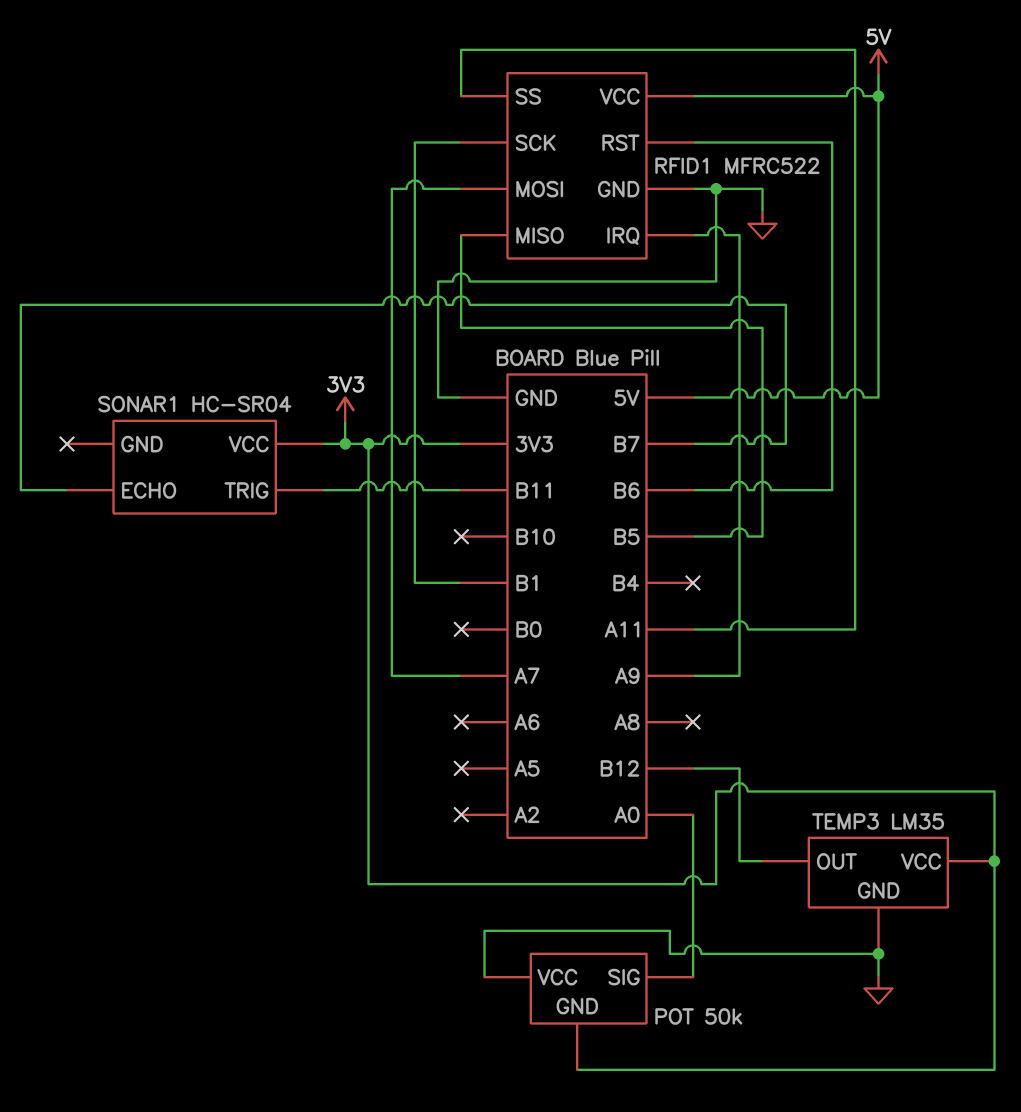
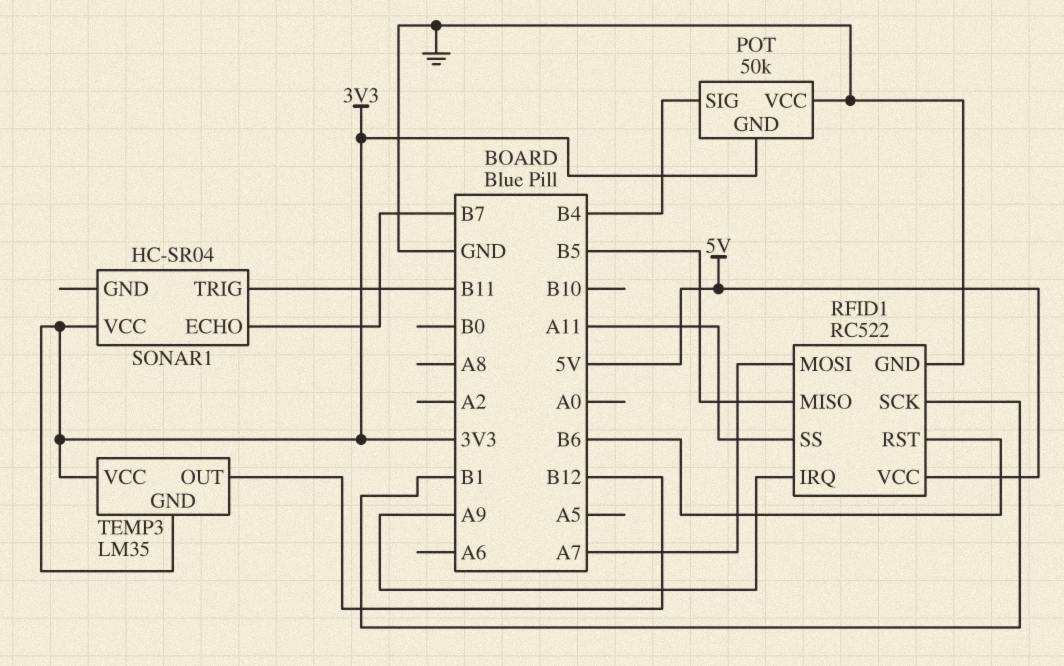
POT pin SIG: A0 -> B4
RFID1: MFRC522 -> RC522
TEMP3 pin GND: GND -> 3V3

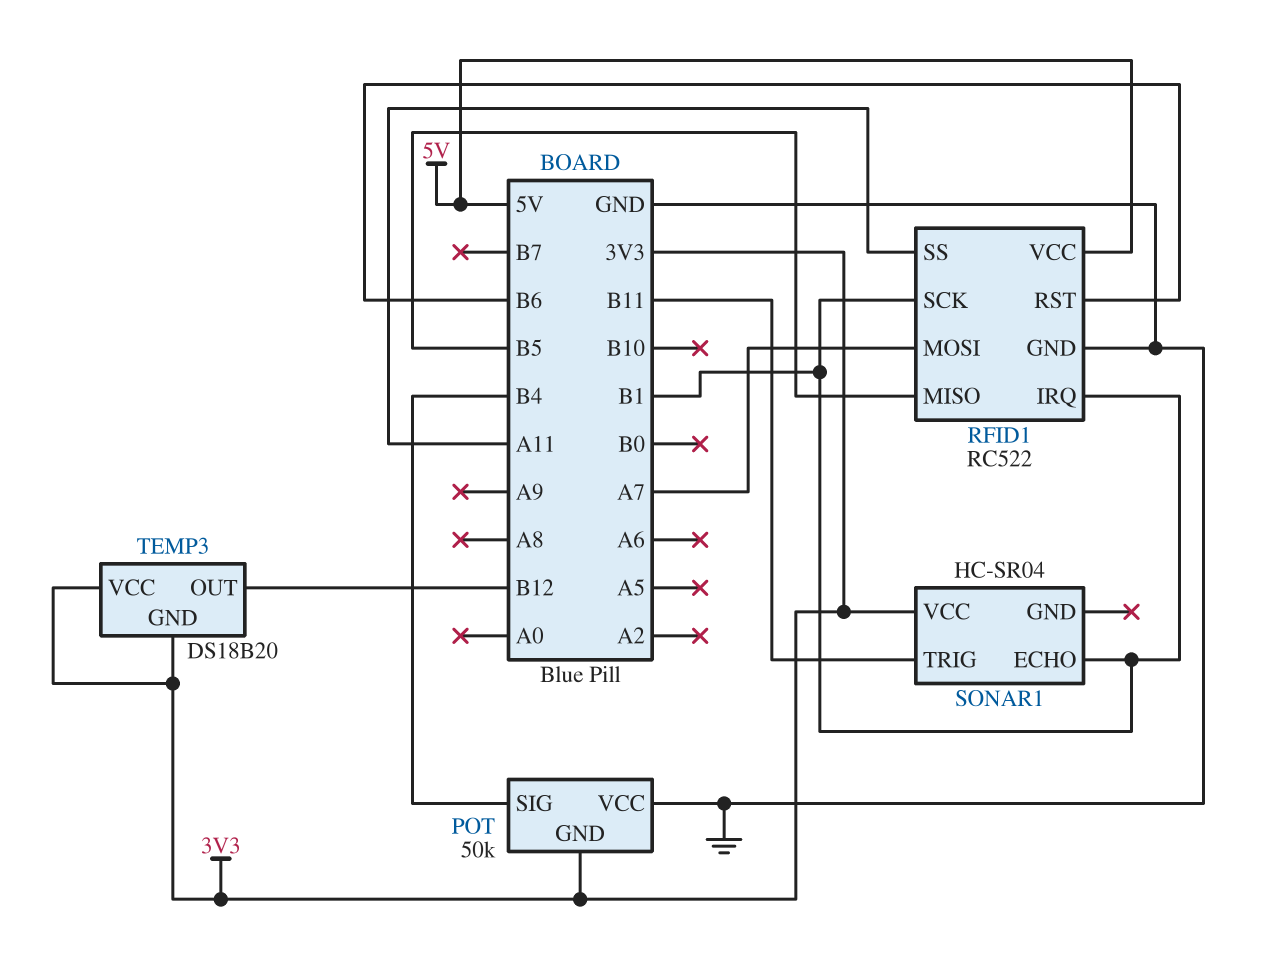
RFID1 pin IRQ: A9 -> B1
SONAR1 pin ECHO: B7 -> B1
TEMP3: LM35 -> DS18B20

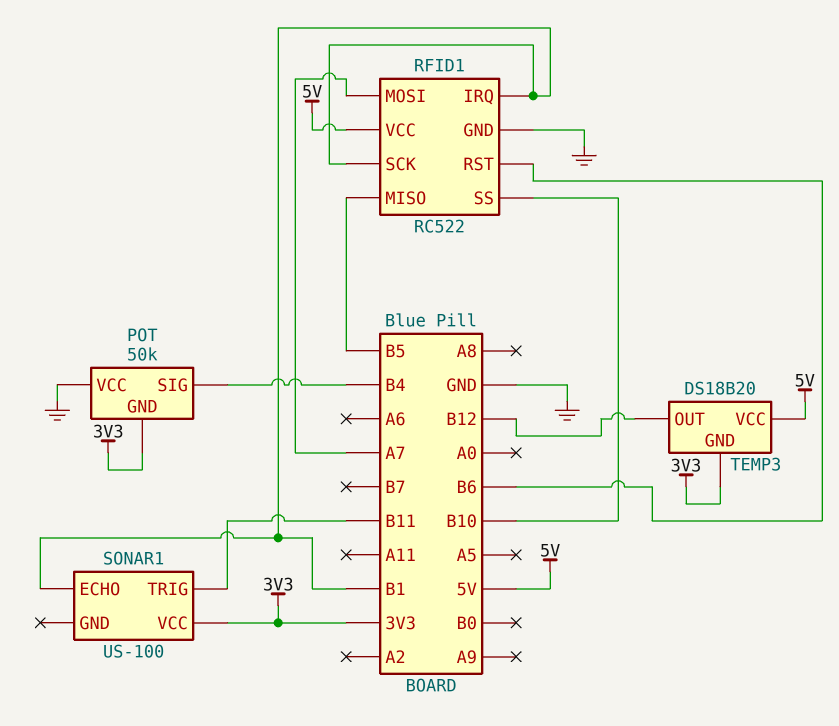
RFID1 pin SS: A11 -> B10
SONAR1: HC-SR04 -> US-100
TEMP3 pin VCC: 3V3 -> 5V

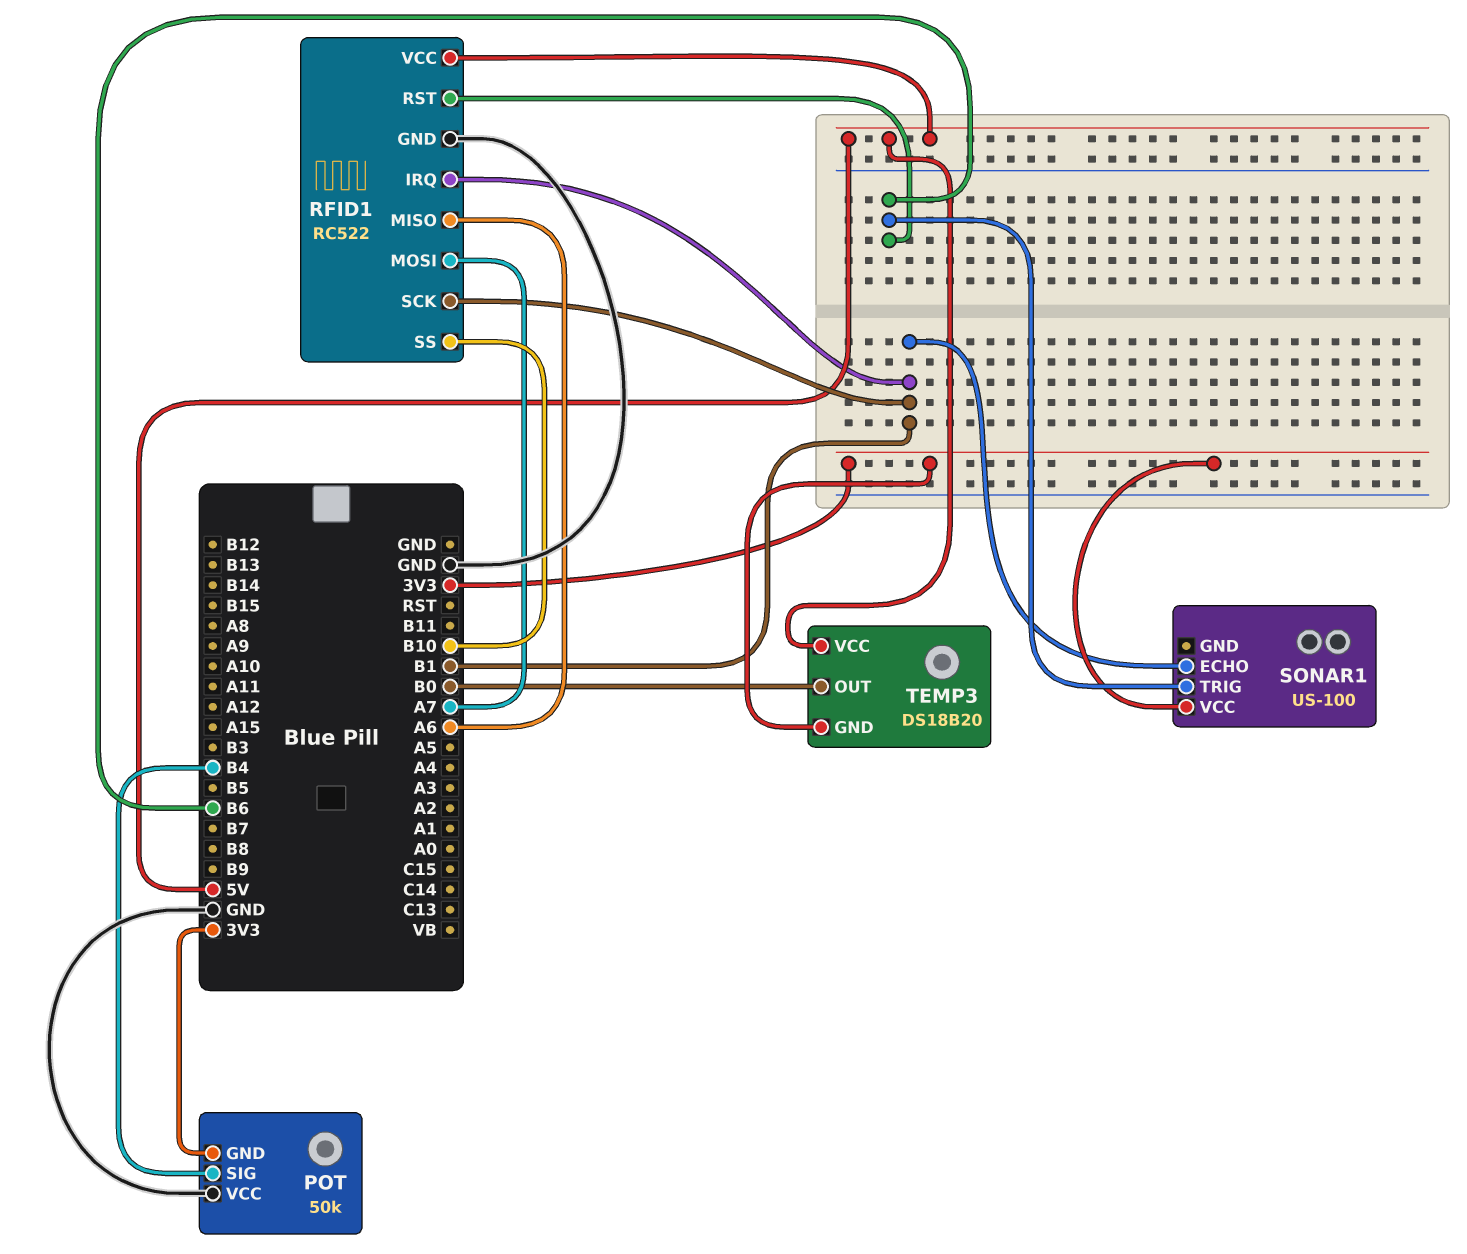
RFID1 pin MISO: B5 -> A6
SONAR1 pin TRIG: B11 -> B6
TEMP3 pin OUT: B12 -> B0

